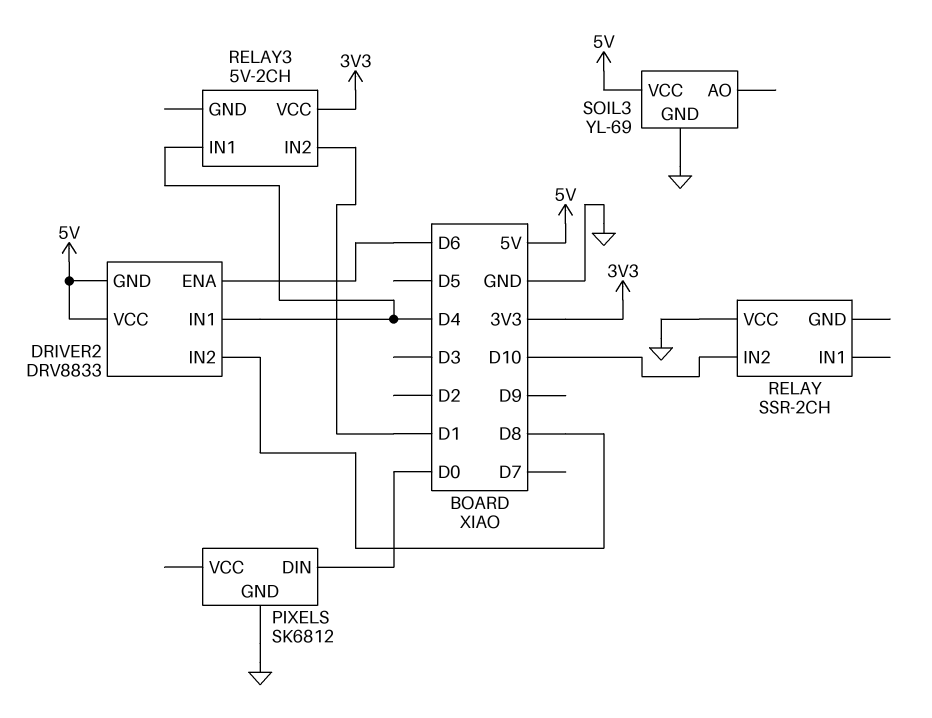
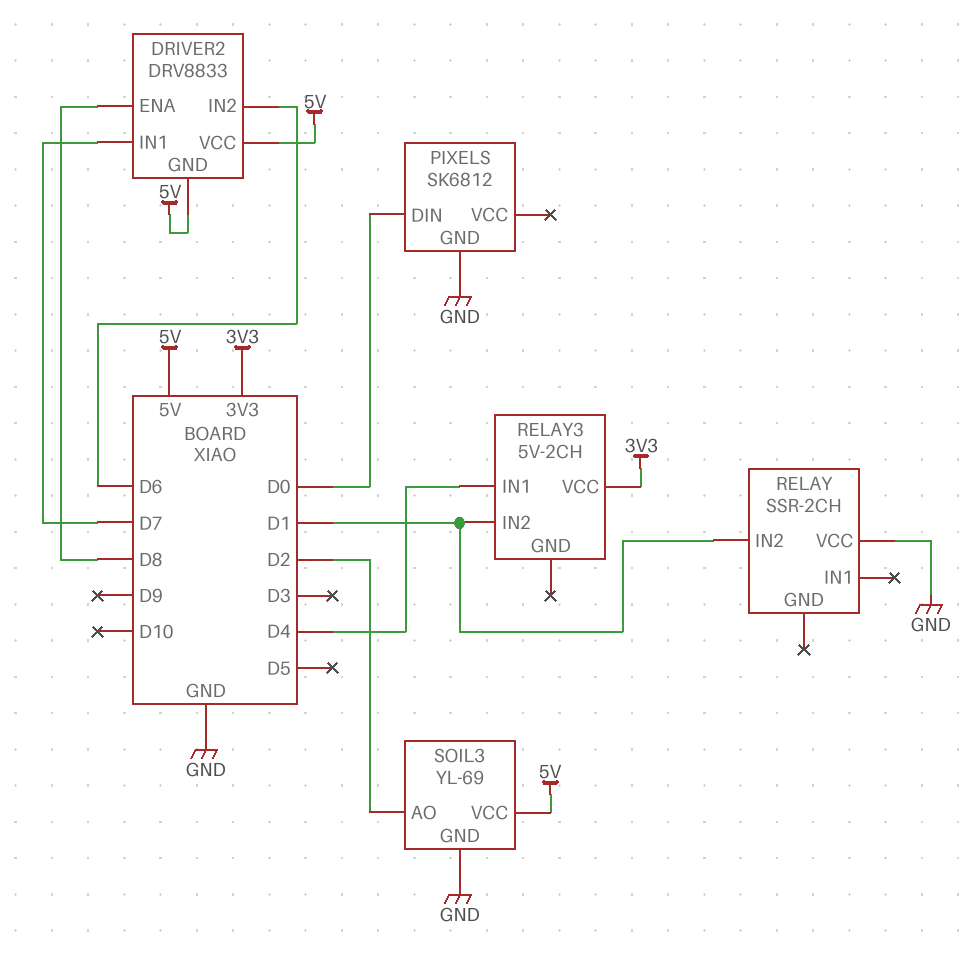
DRIVER2 pin ENA: D6 -> D8
DRIVER2 pin IN1: D4 -> D7
DRIVER2 pin IN2: D8 -> D6
RELAY pin IN2: D10 -> D1
SOIL3 pin AO: none -> D2

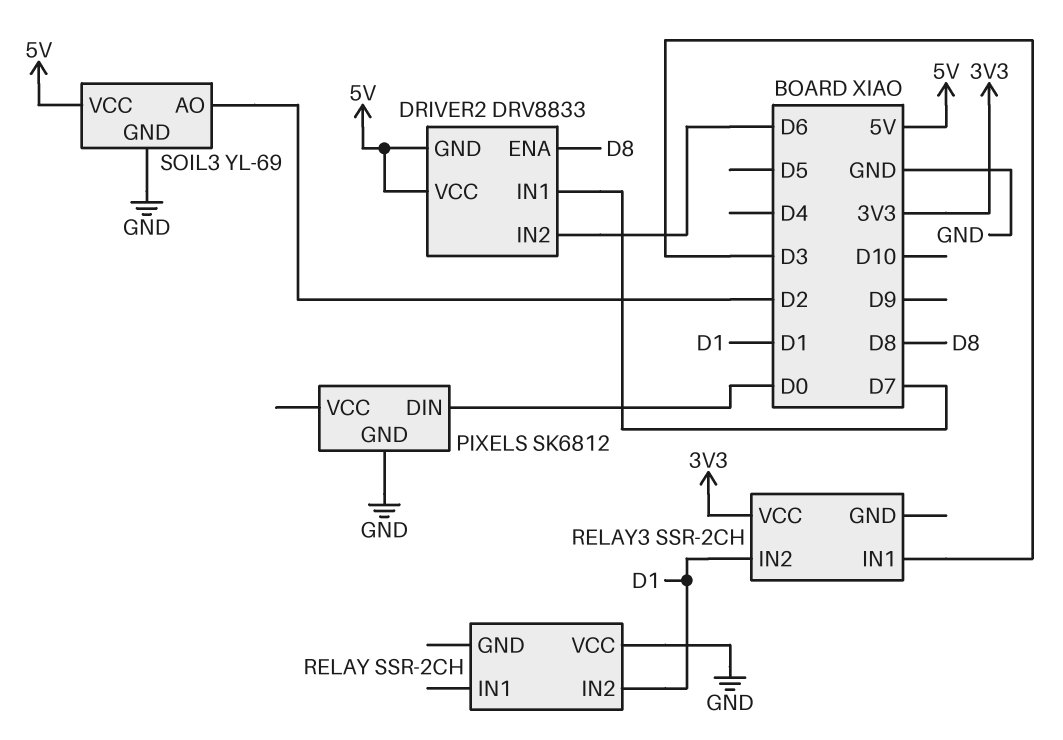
RELAY3: 5V-2CH -> SSR-2CH
RELAY3 pin IN1: D4 -> D3

